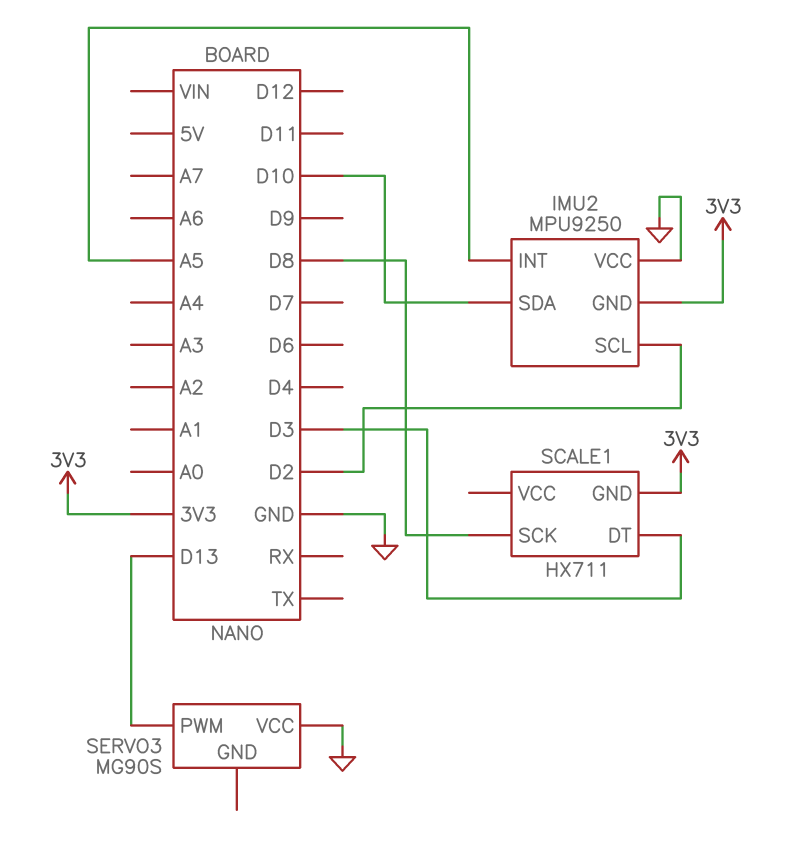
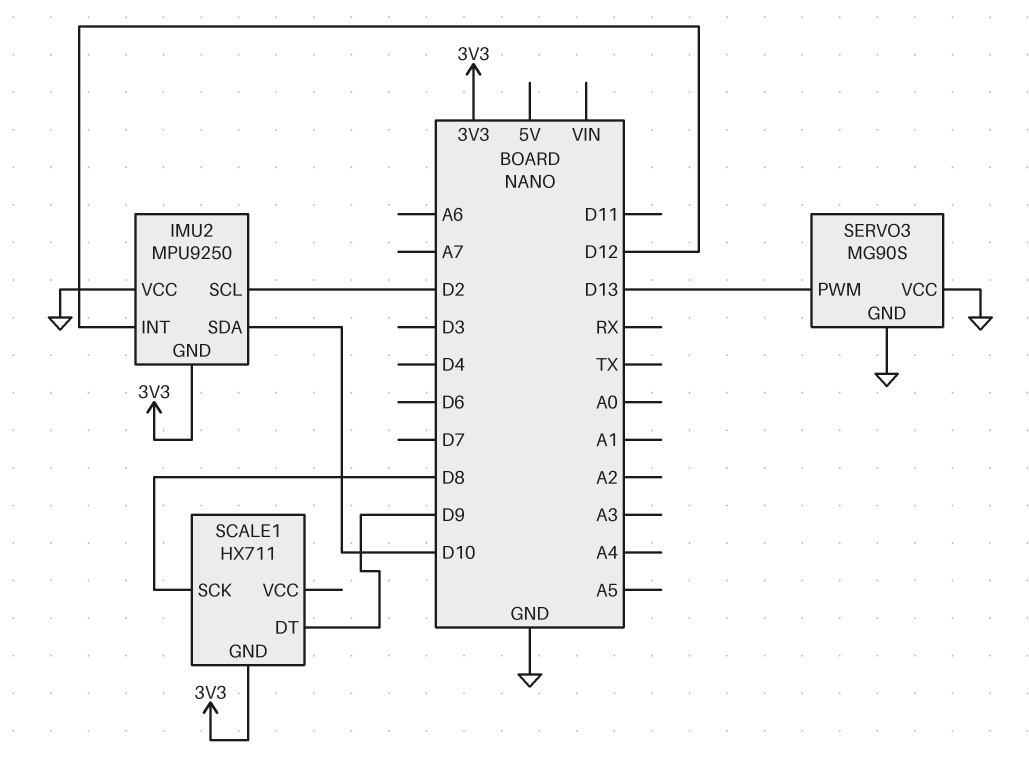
IMU2 pin INT: A5 -> D12
SCALE1 pin DT: D3 -> D9
SERVO3 pin GND: none -> GND

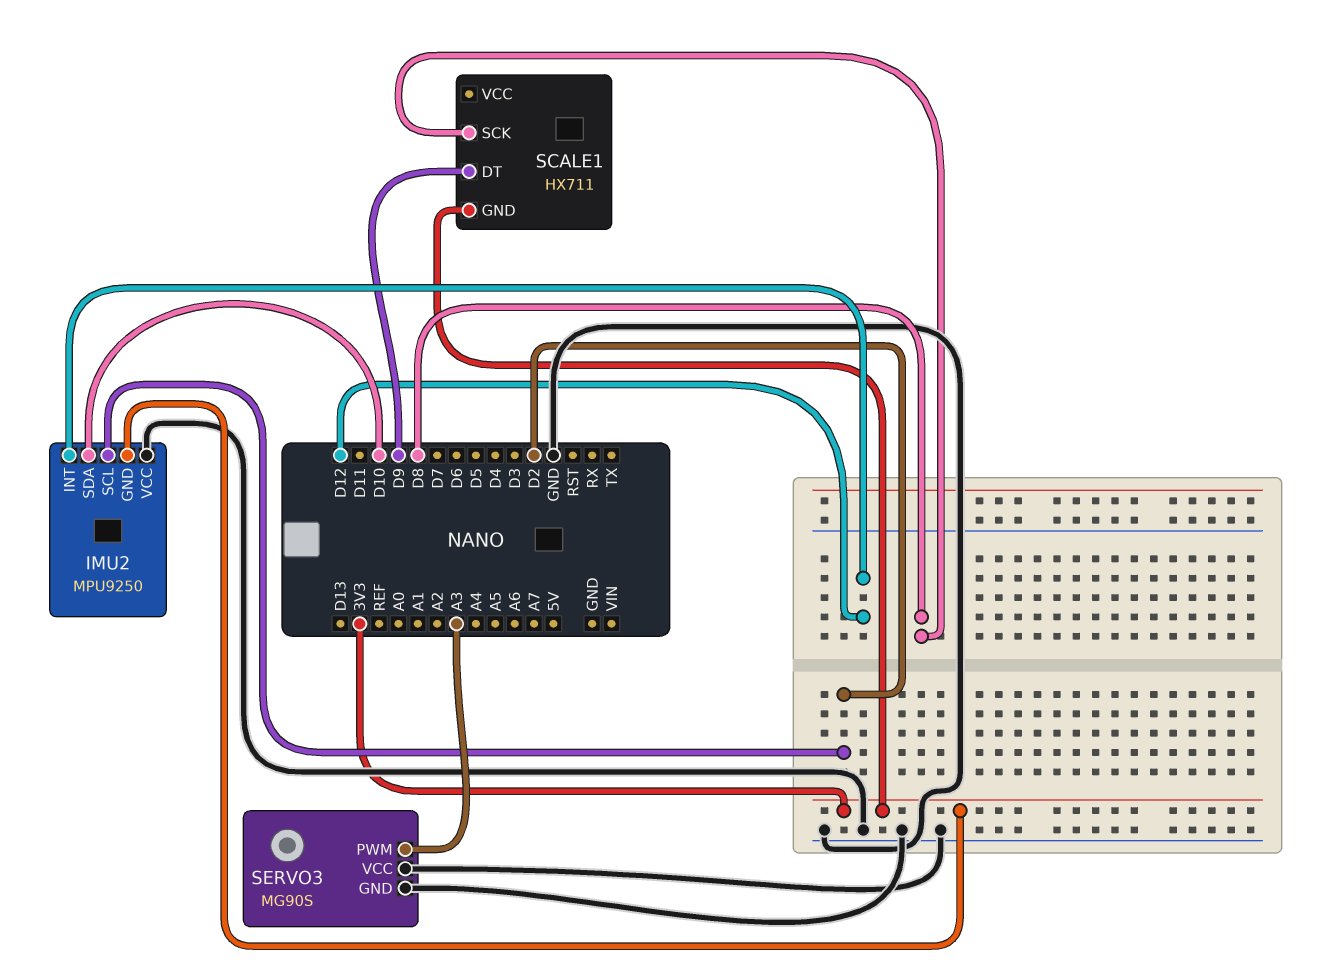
SERVO3 pin PWM: D13 -> A3

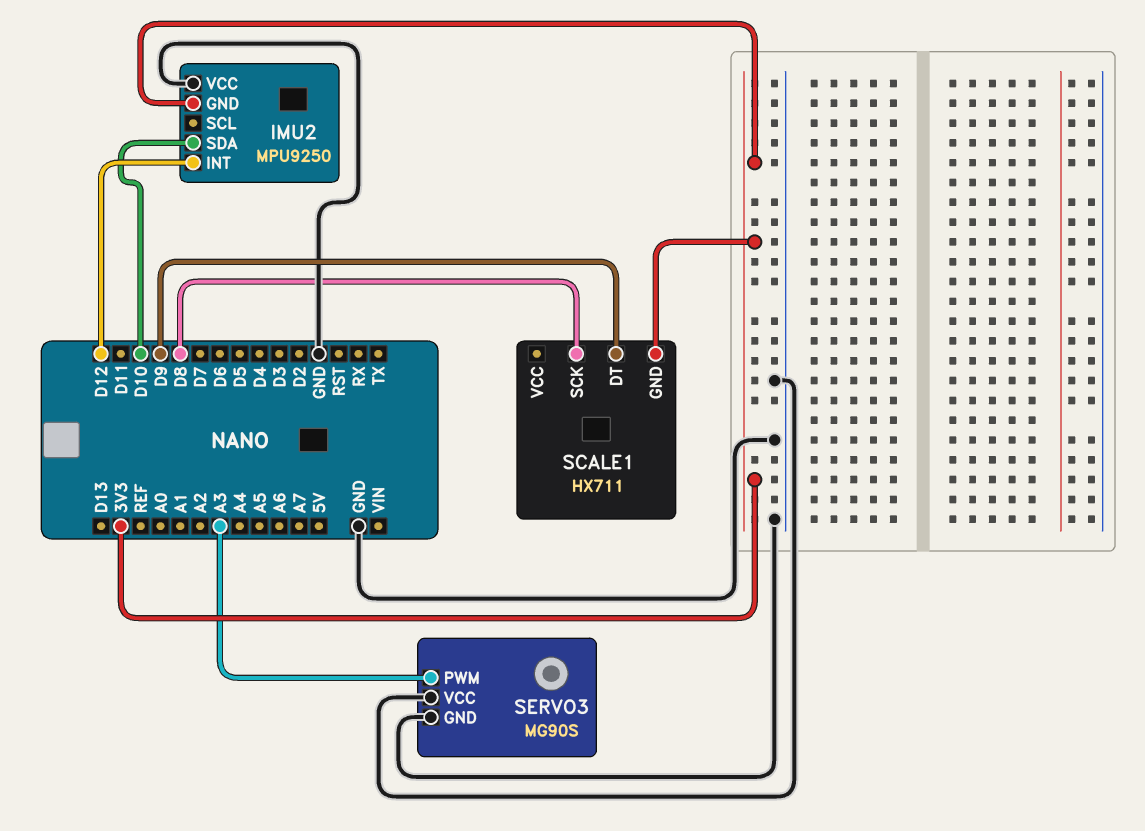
IMU2 pin SCL: D2 -> none

